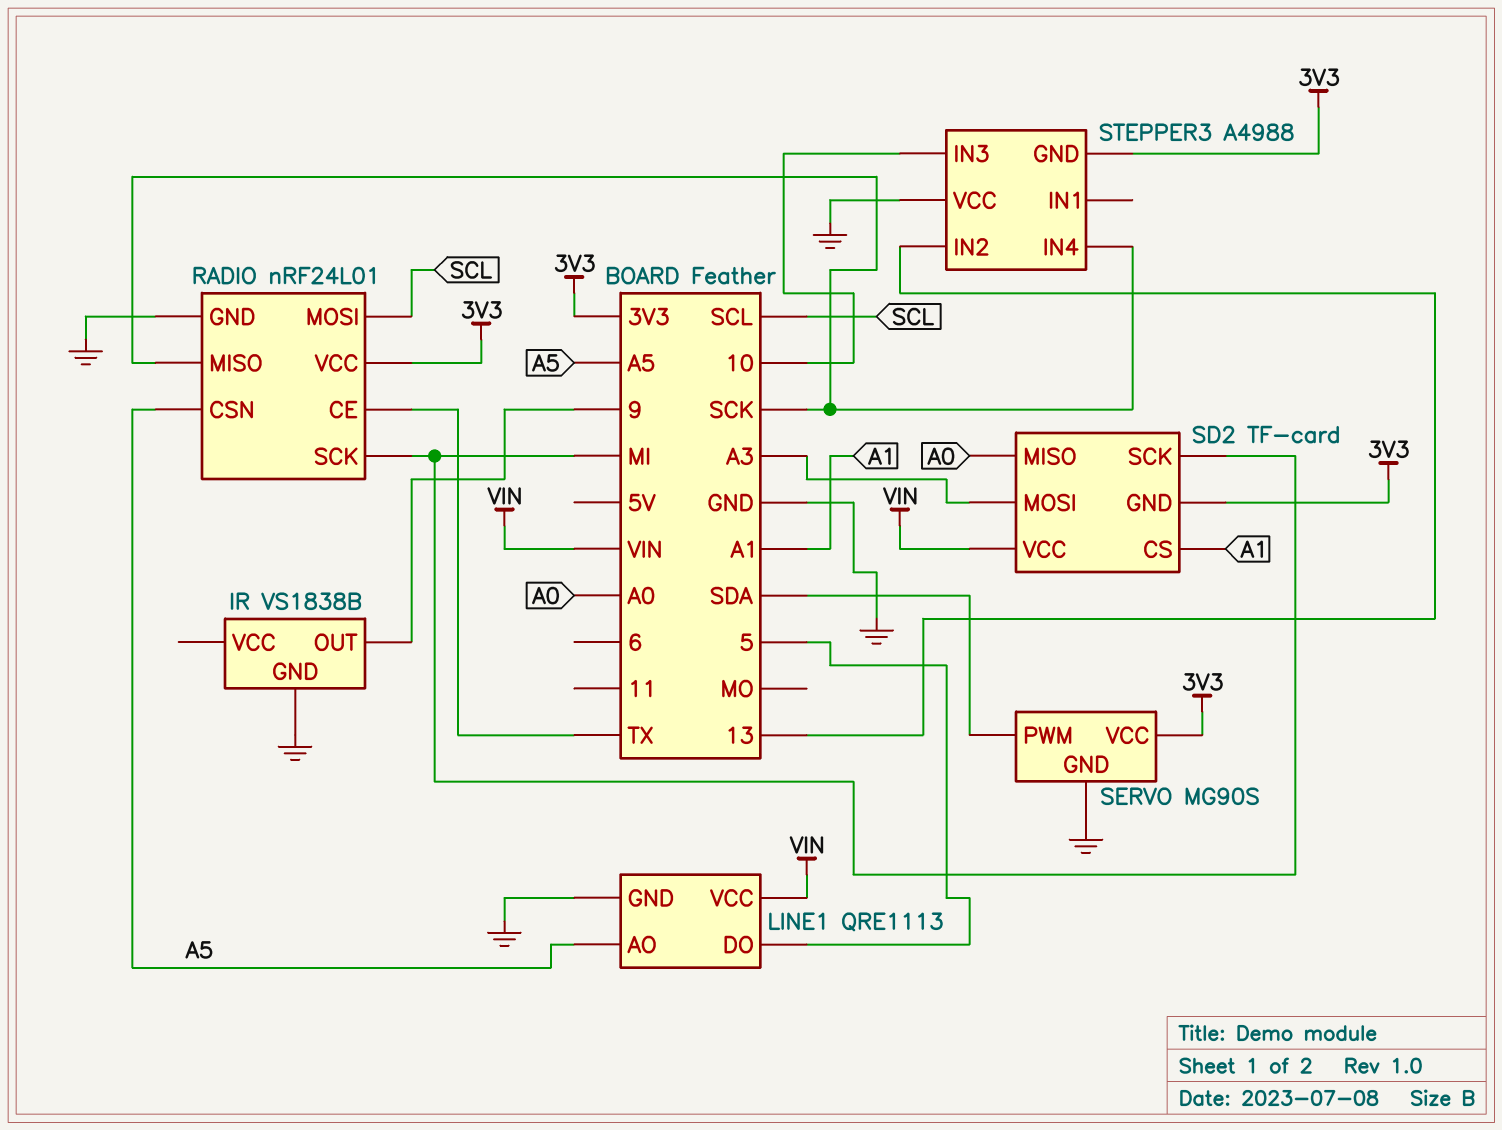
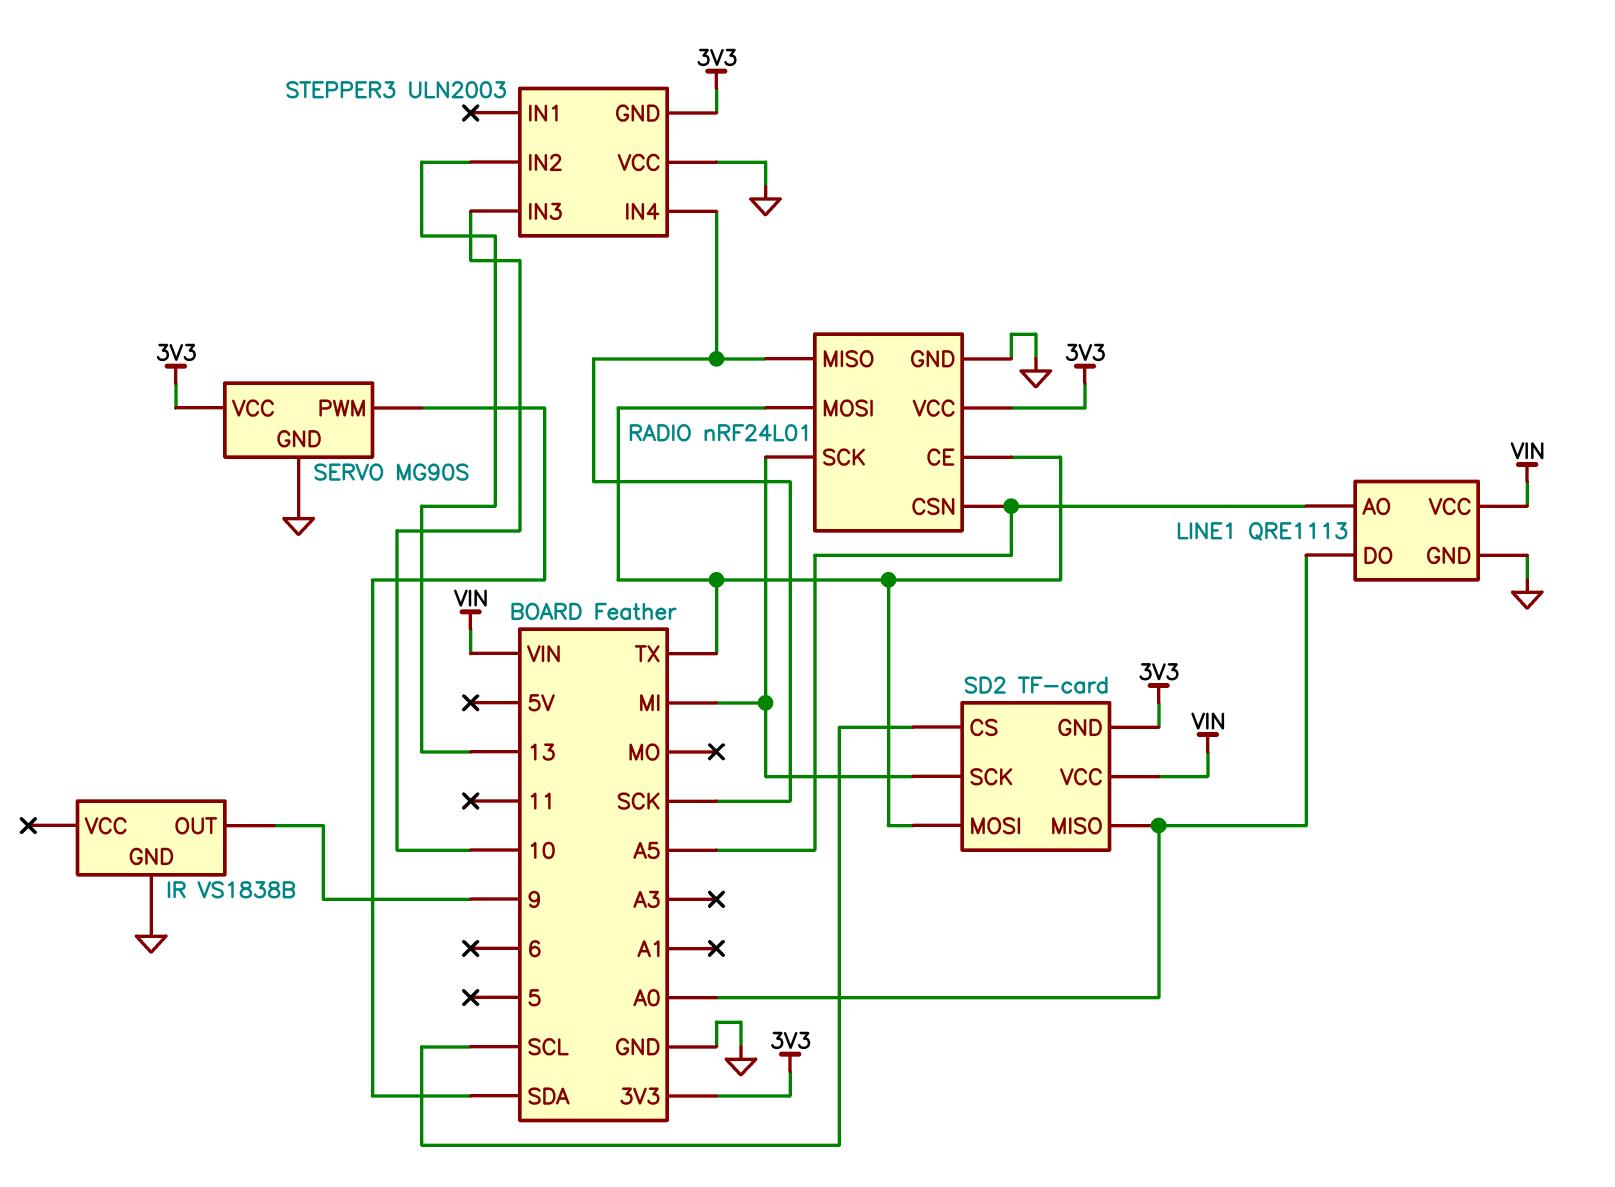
LINE1 pin DO: 5 -> A0
RADIO pin MOSI: SCL -> TX
SD2 pin CS: A1 -> SCL
SD2 pin MOSI: A3 -> TX
STEPPER3: A4988 -> ULN2003

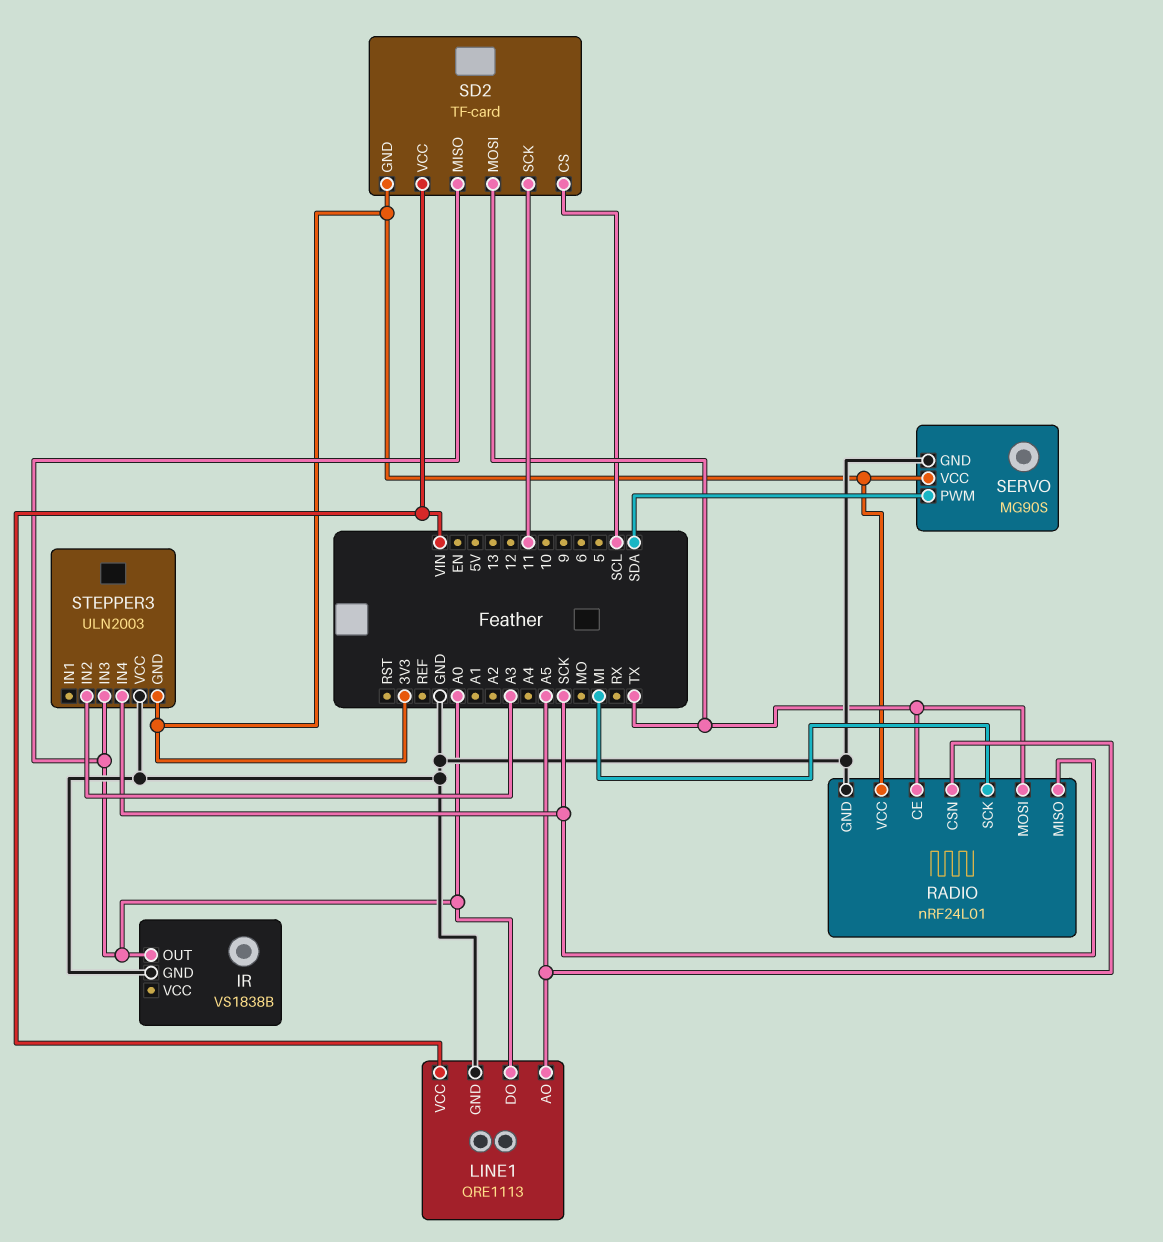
IR pin OUT: 9 -> A0
SD2 pin SCK: MI -> 11
STEPPER3 pin IN2: 13 -> A3
STEPPER3 pin IN3: 10 -> A0

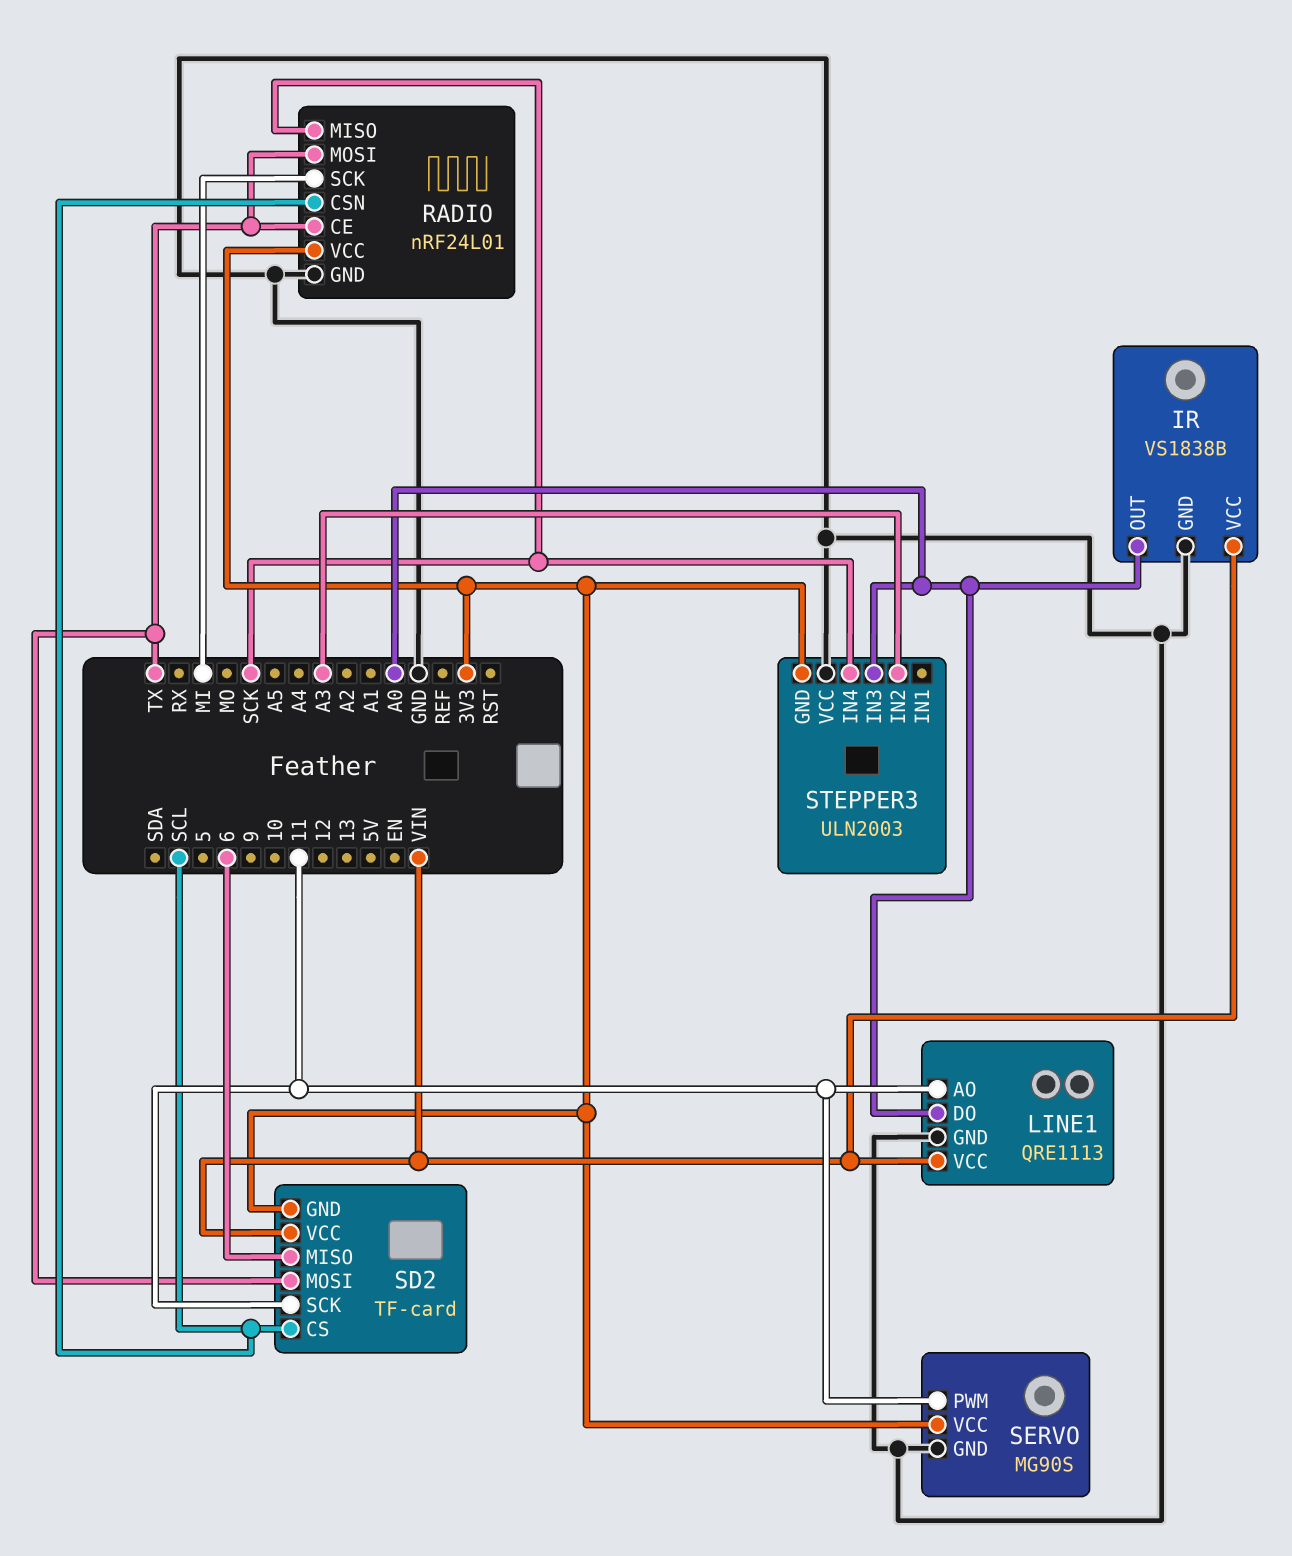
IR pin VCC: none -> VIN
LINE1 pin AO: A5 -> 11
RADIO pin CSN: A5 -> SCL
SD2 pin MISO: A0 -> 6
SERVO pin PWM: SDA -> 11

